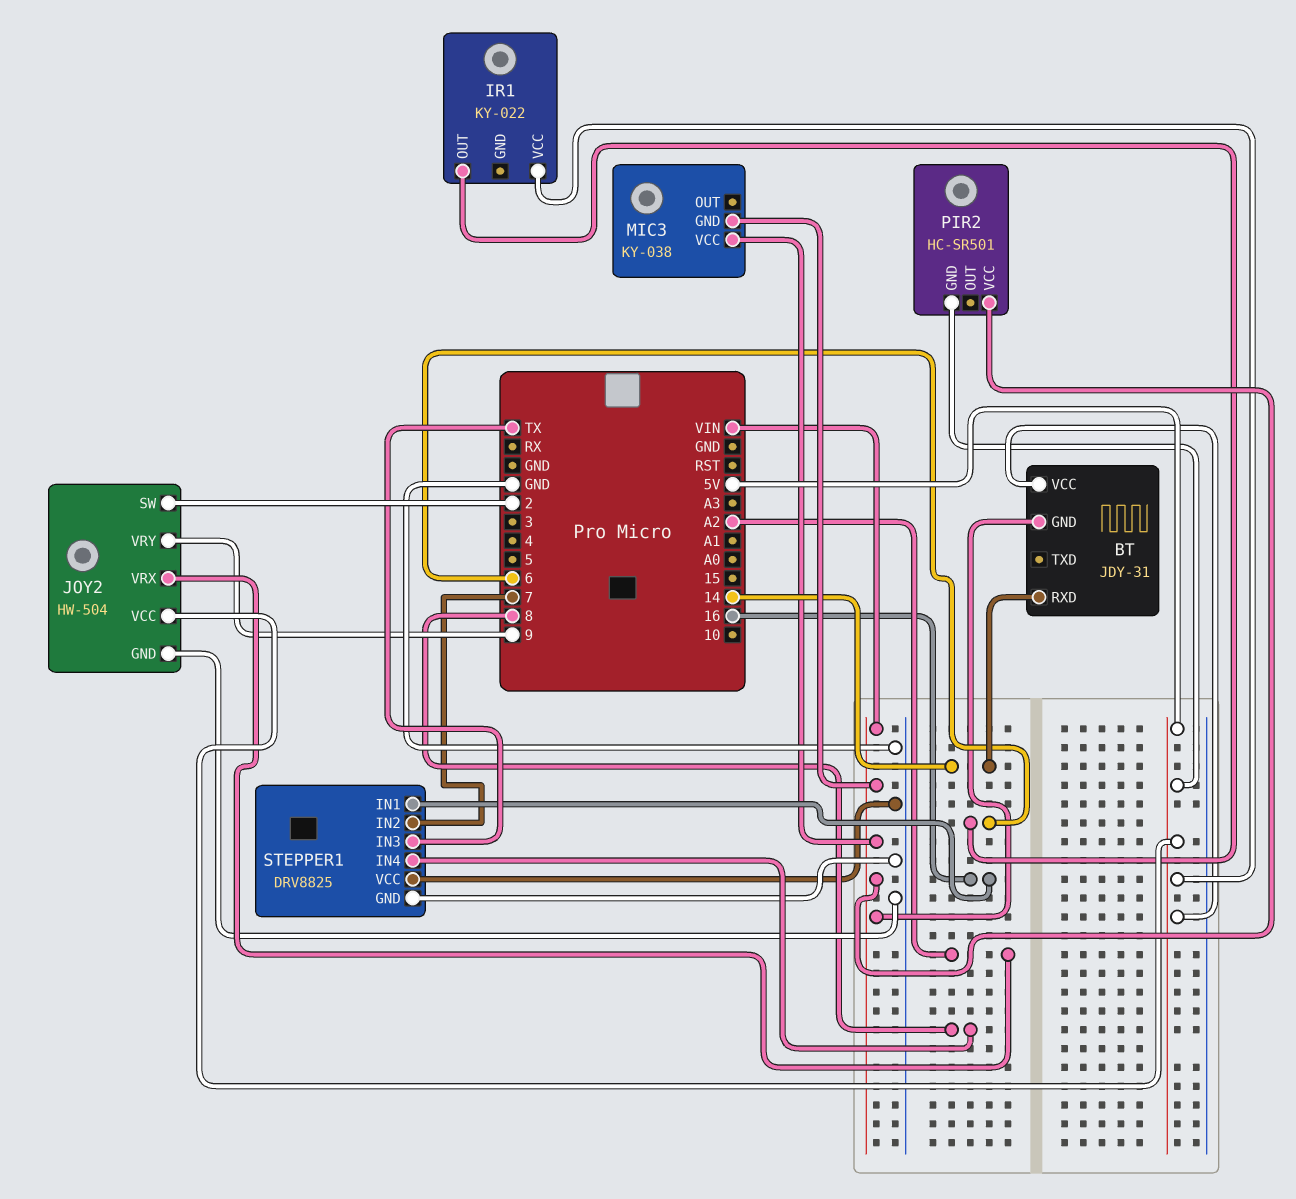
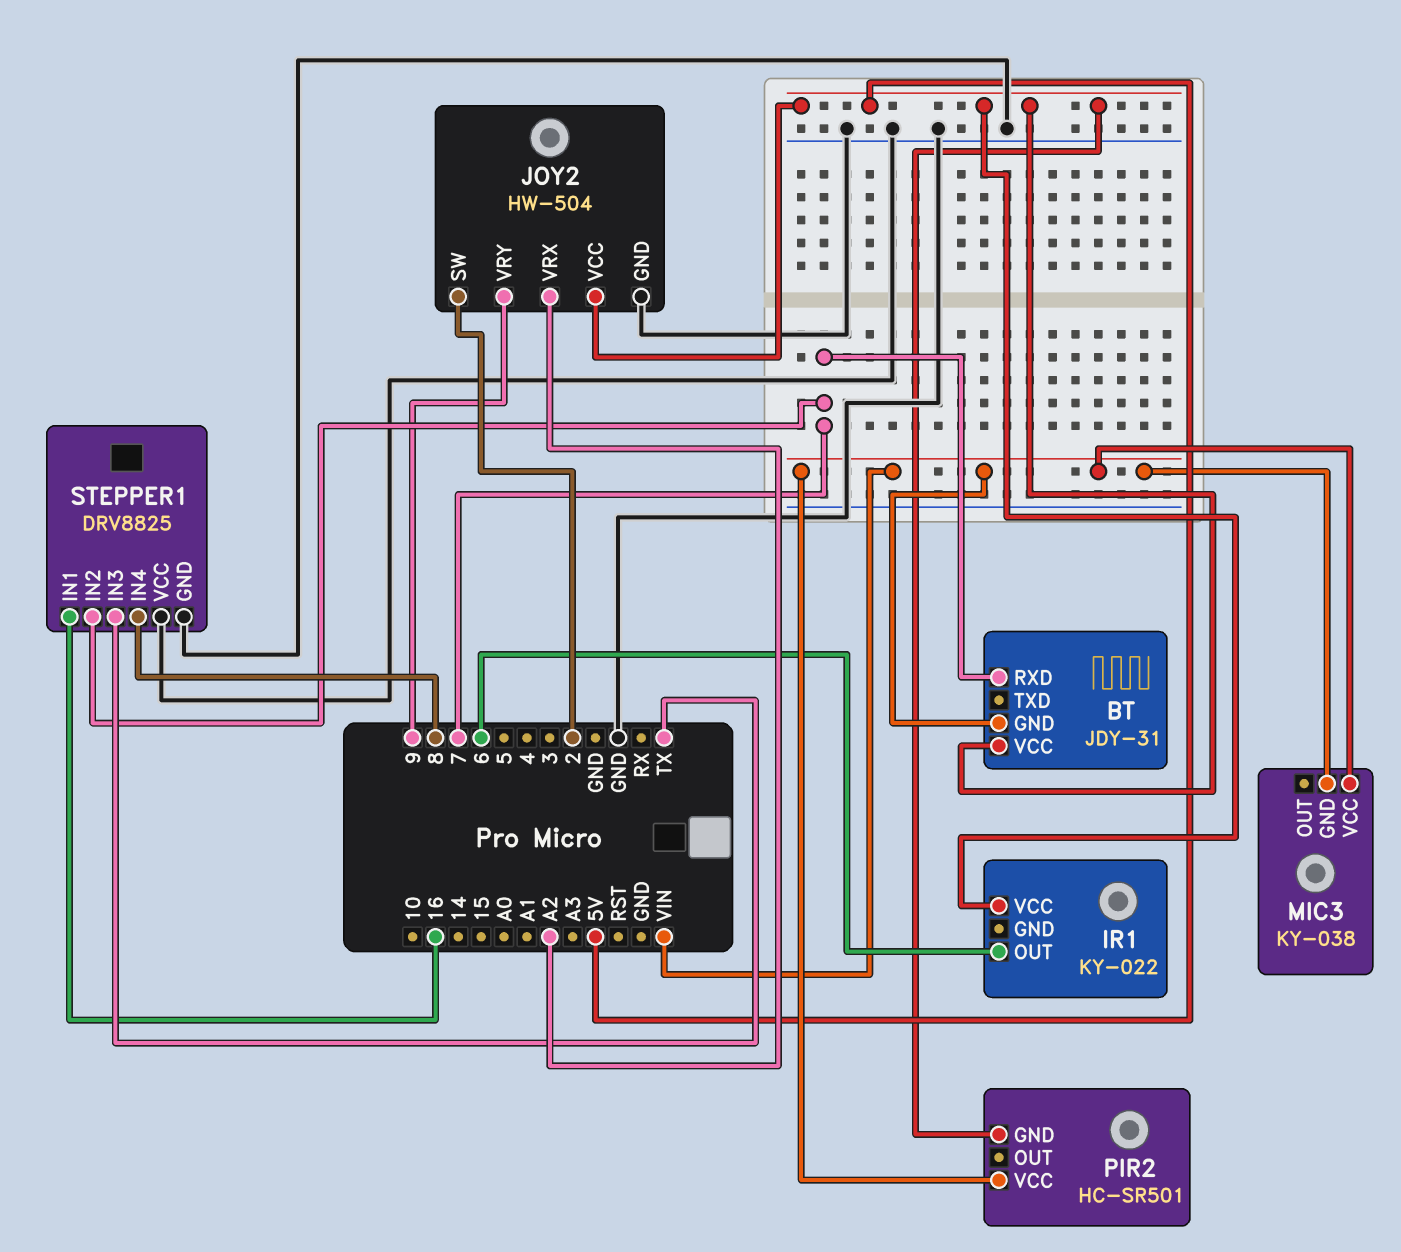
BT pin RXD: 14 -> 7

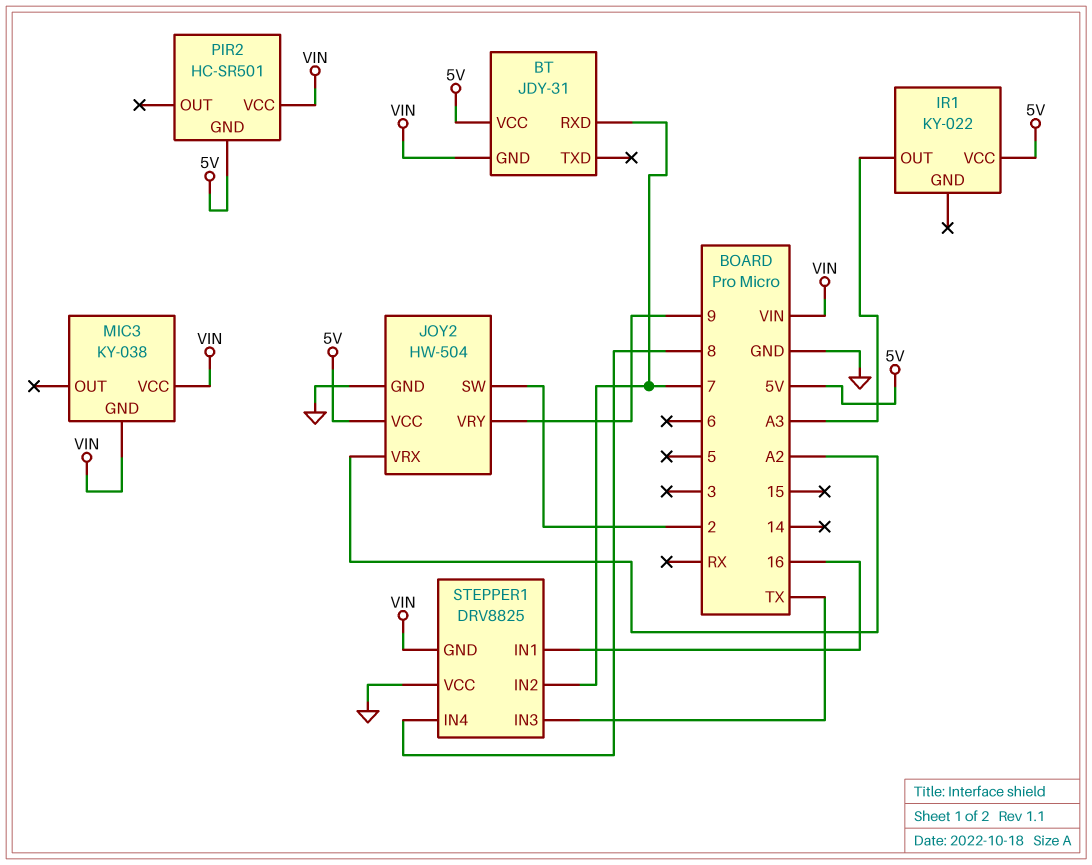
IR1 pin OUT: 6 -> A3
STEPPER1 pin GND: GND -> VIN

